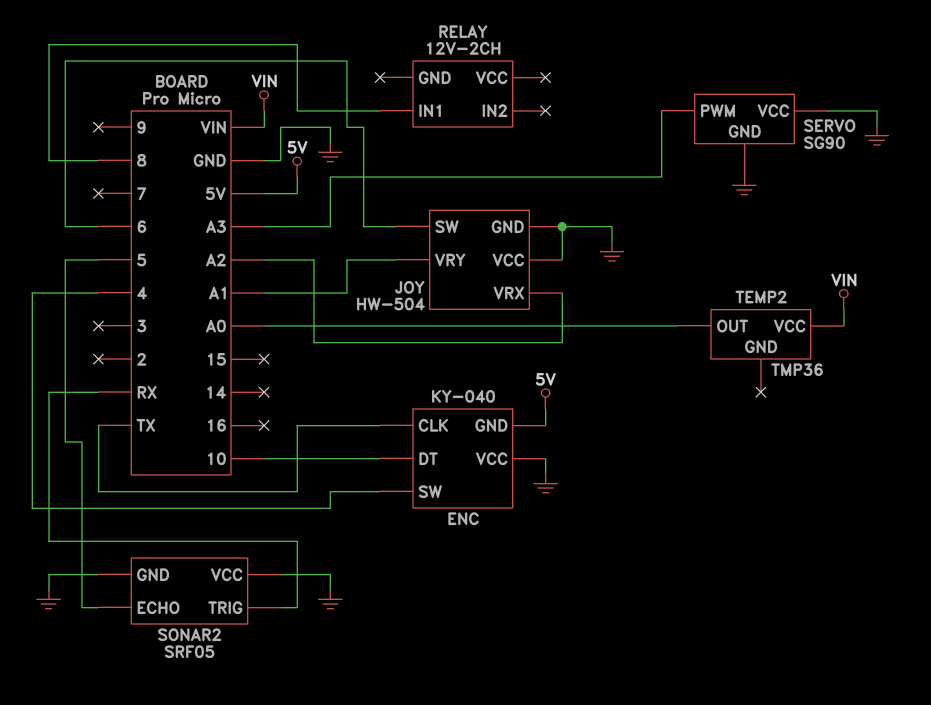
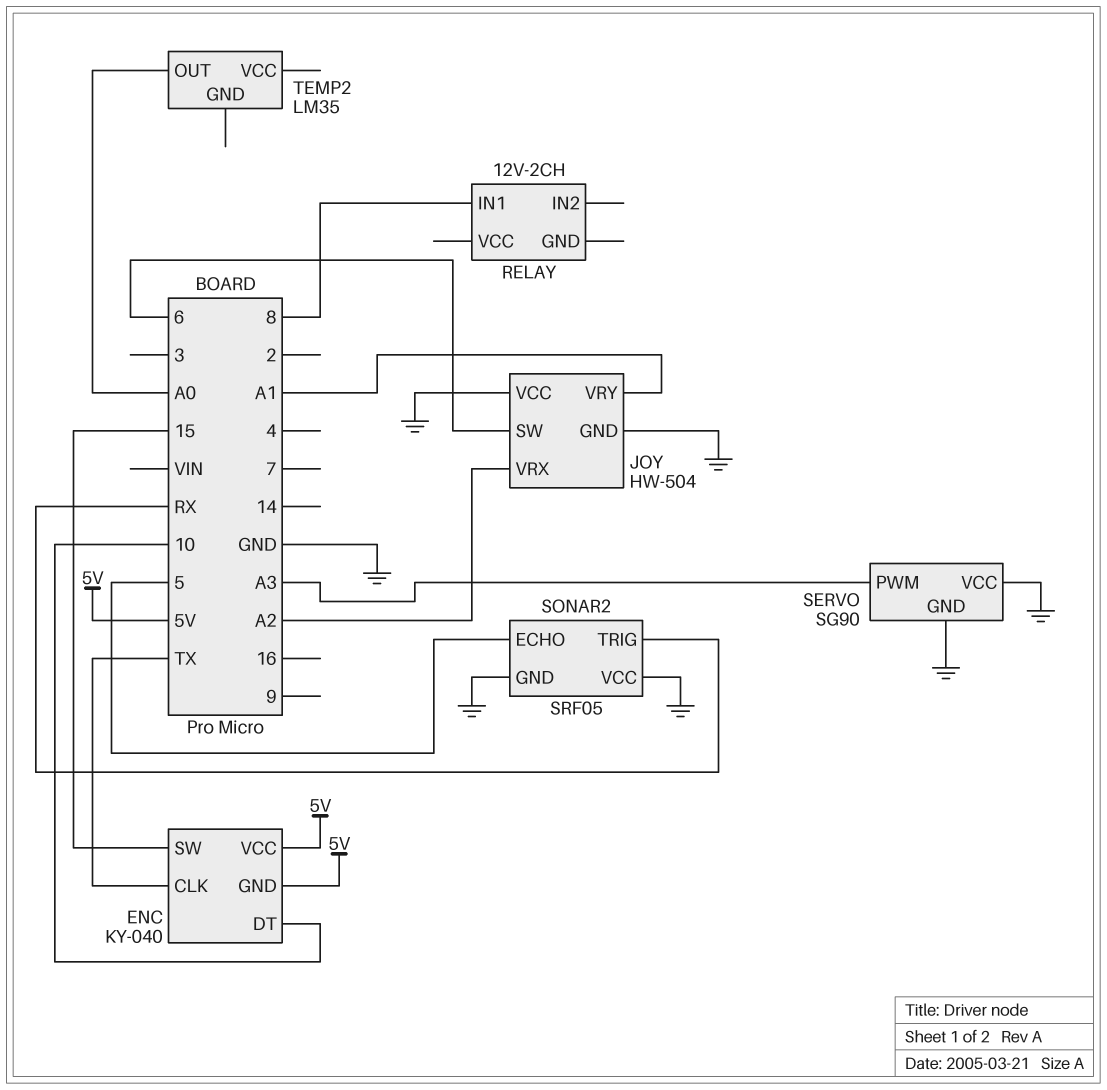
ENC pin SW: 4 -> 15
ENC pin VCC: GND -> 5V
TEMP2: TMP36 -> LM35
TEMP2 pin VCC: VIN -> none

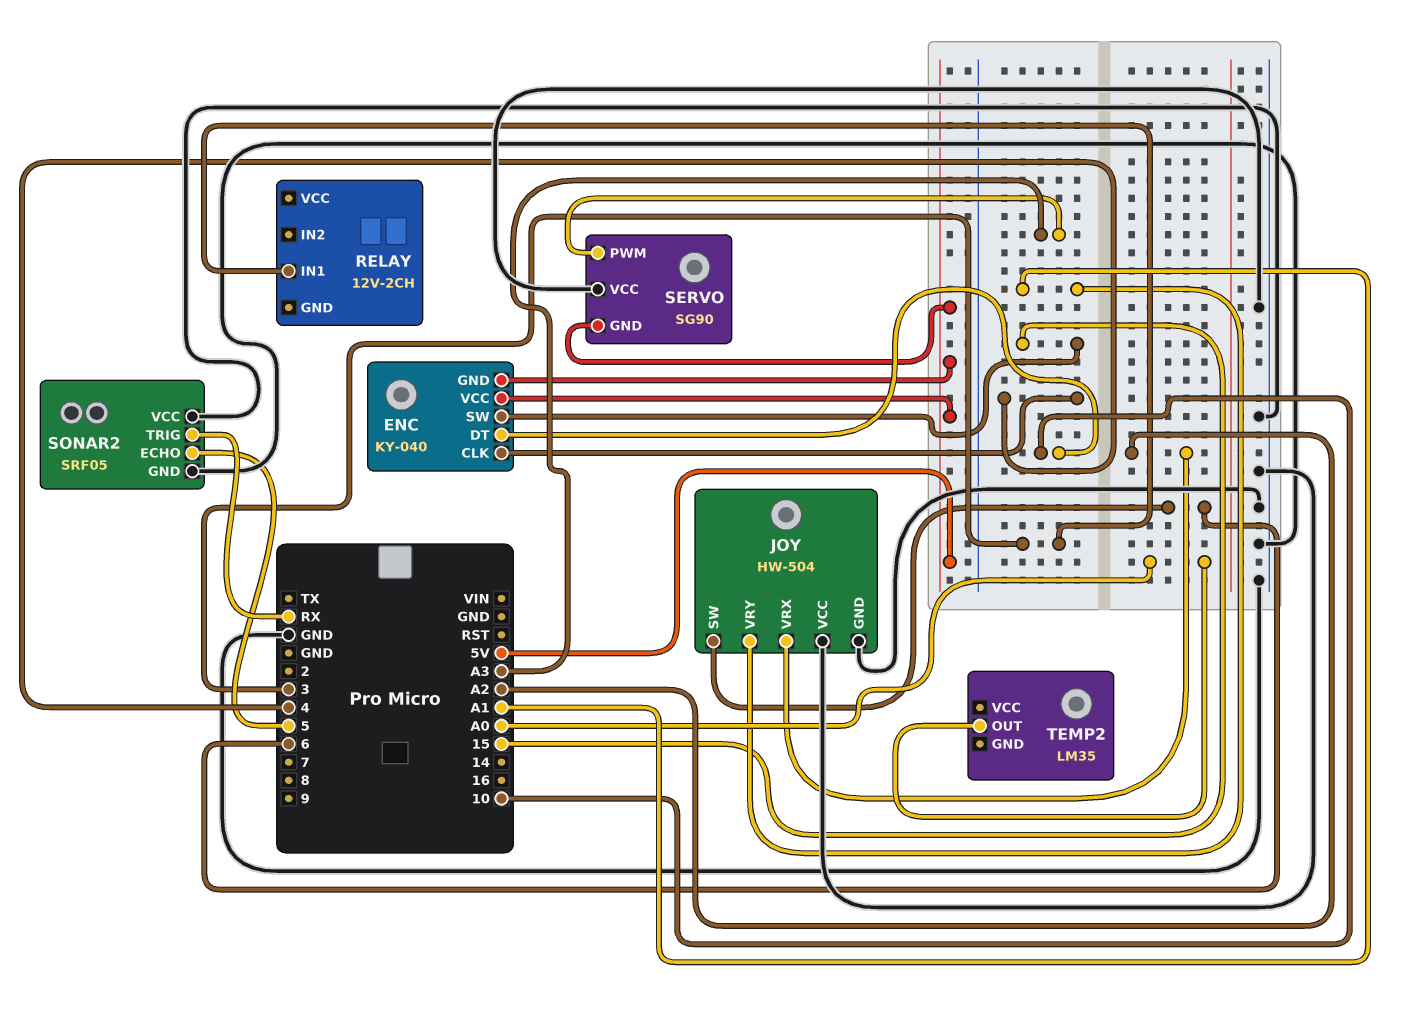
ENC pin CLK: TX -> 4
RELAY pin IN1: 8 -> 3
SERVO pin GND: GND -> 5V

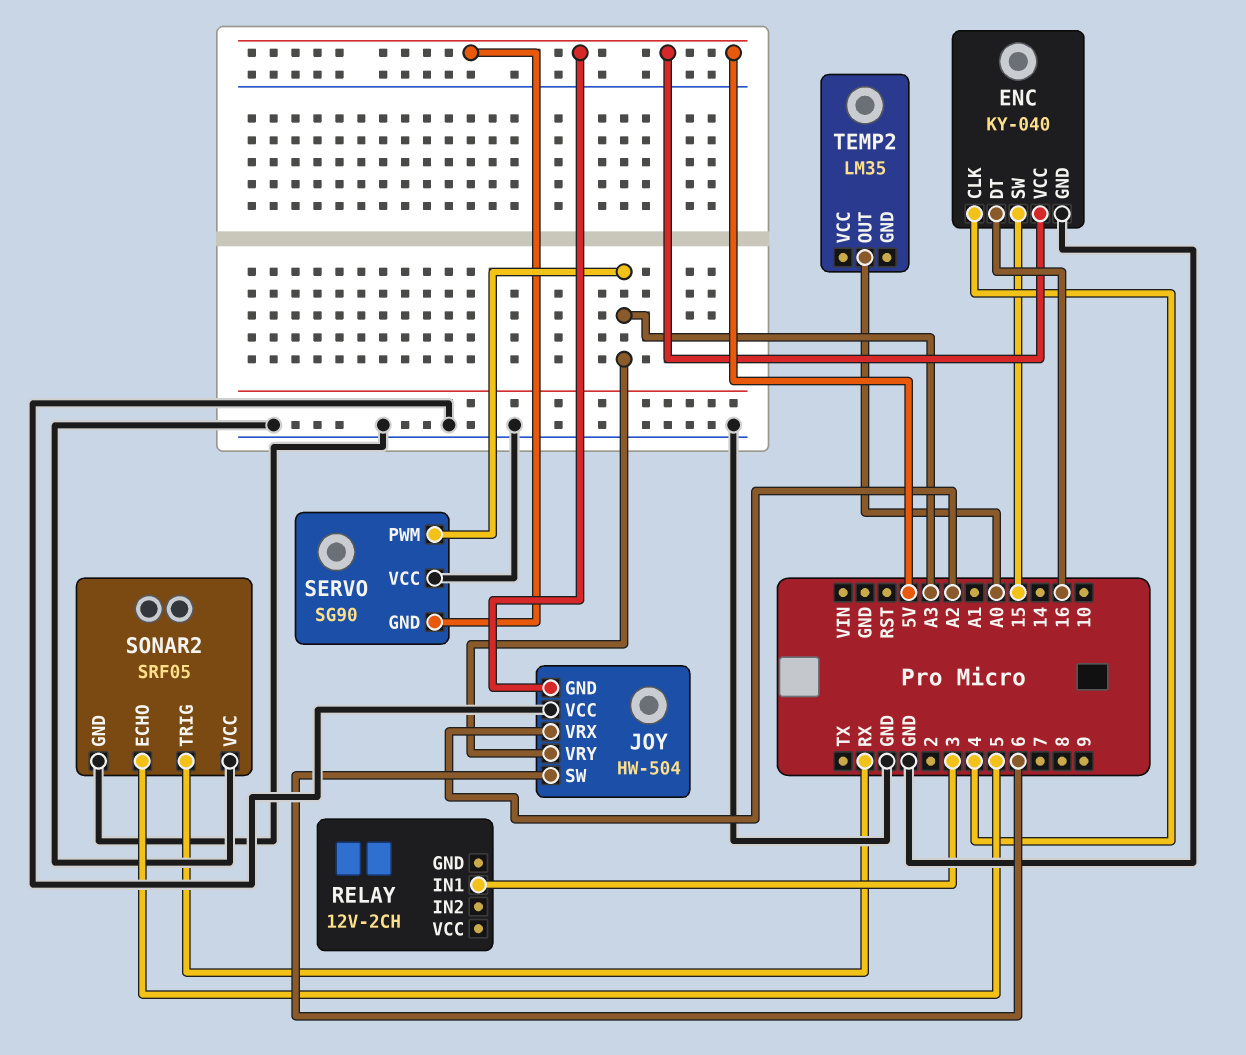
ENC pin DT: 10 -> 16
ENC pin GND: 5V -> GND
JOY pin GND: GND -> 5V
JOY pin VRY: A1 -> A3

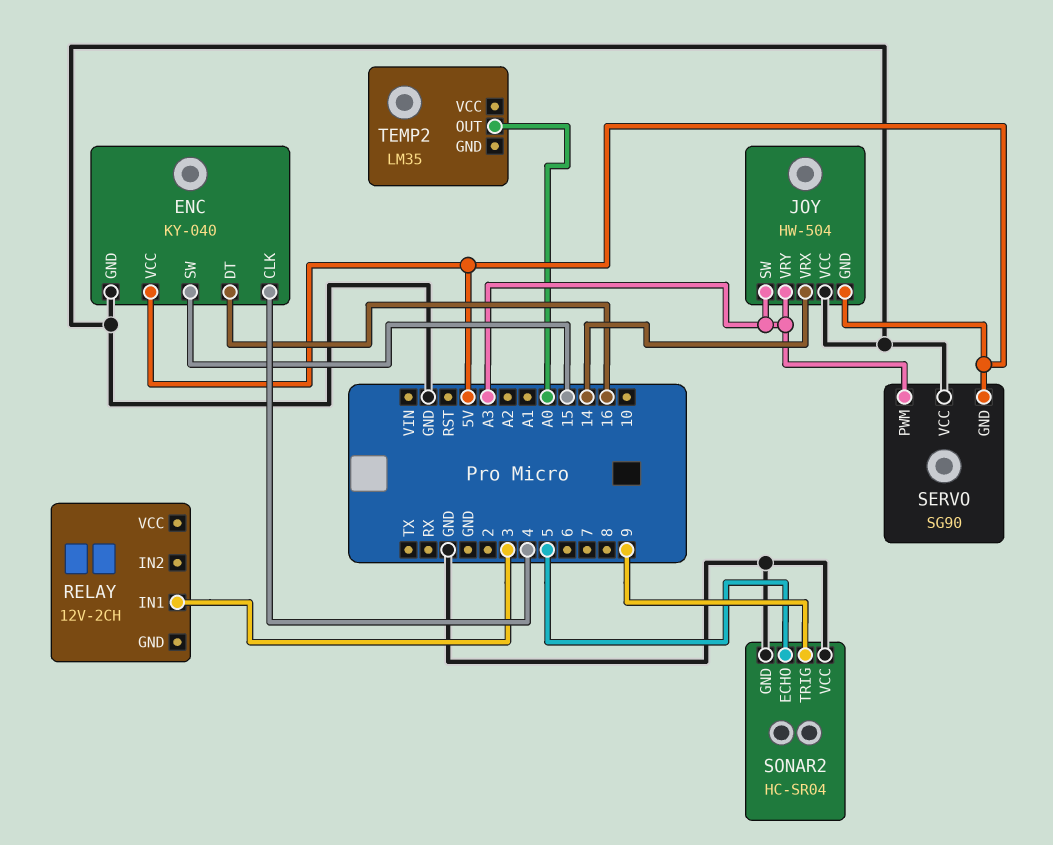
JOY pin SW: 6 -> A3
JOY pin VRX: A2 -> 14
SONAR2: SRF05 -> HC-SR04
SONAR2 pin TRIG: RX -> 9

